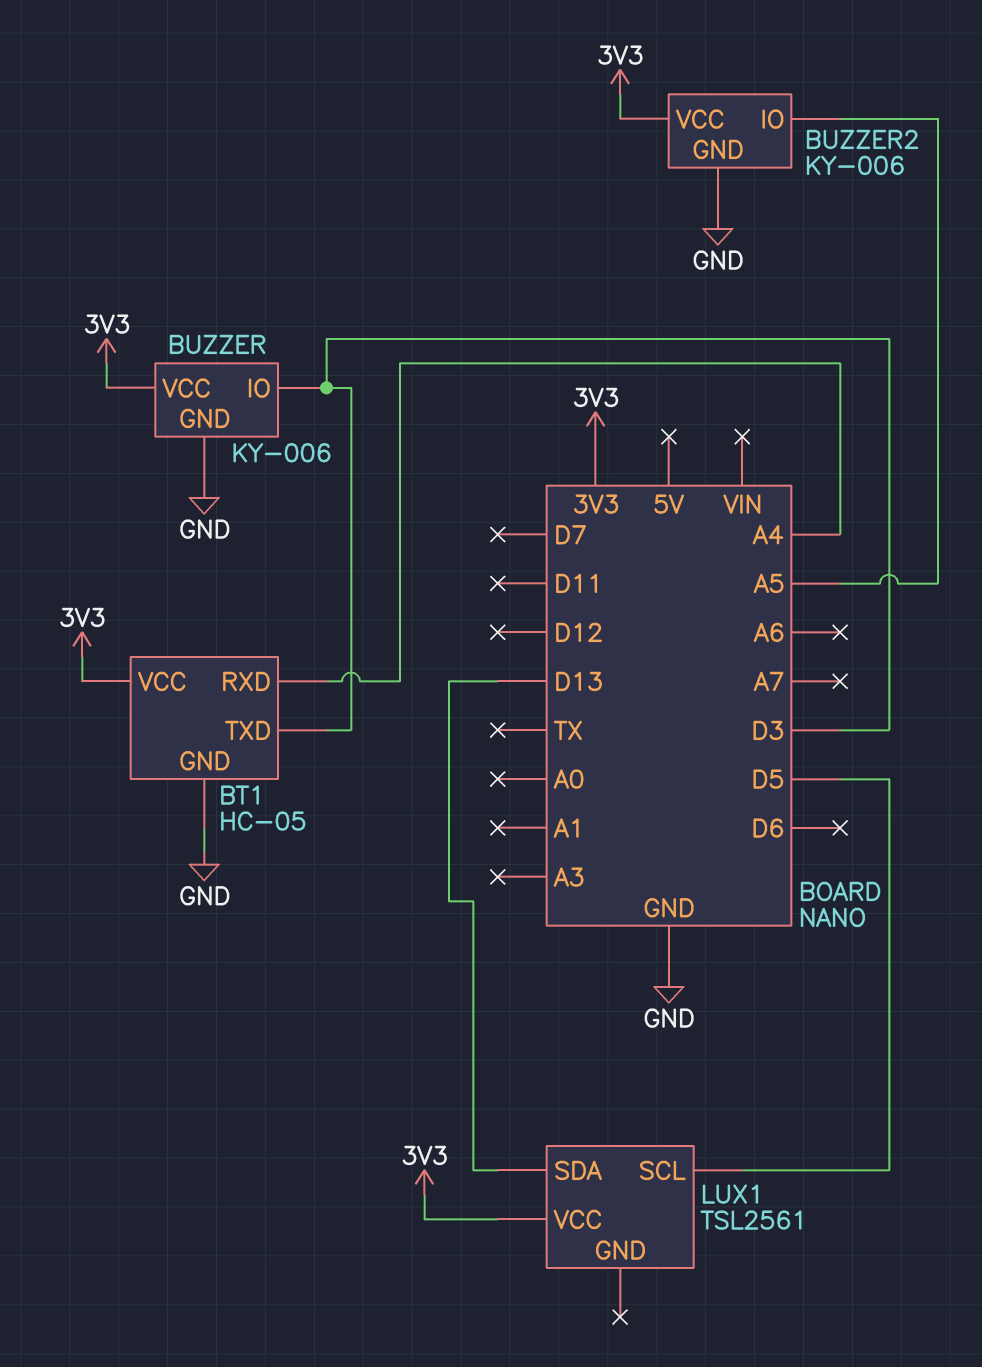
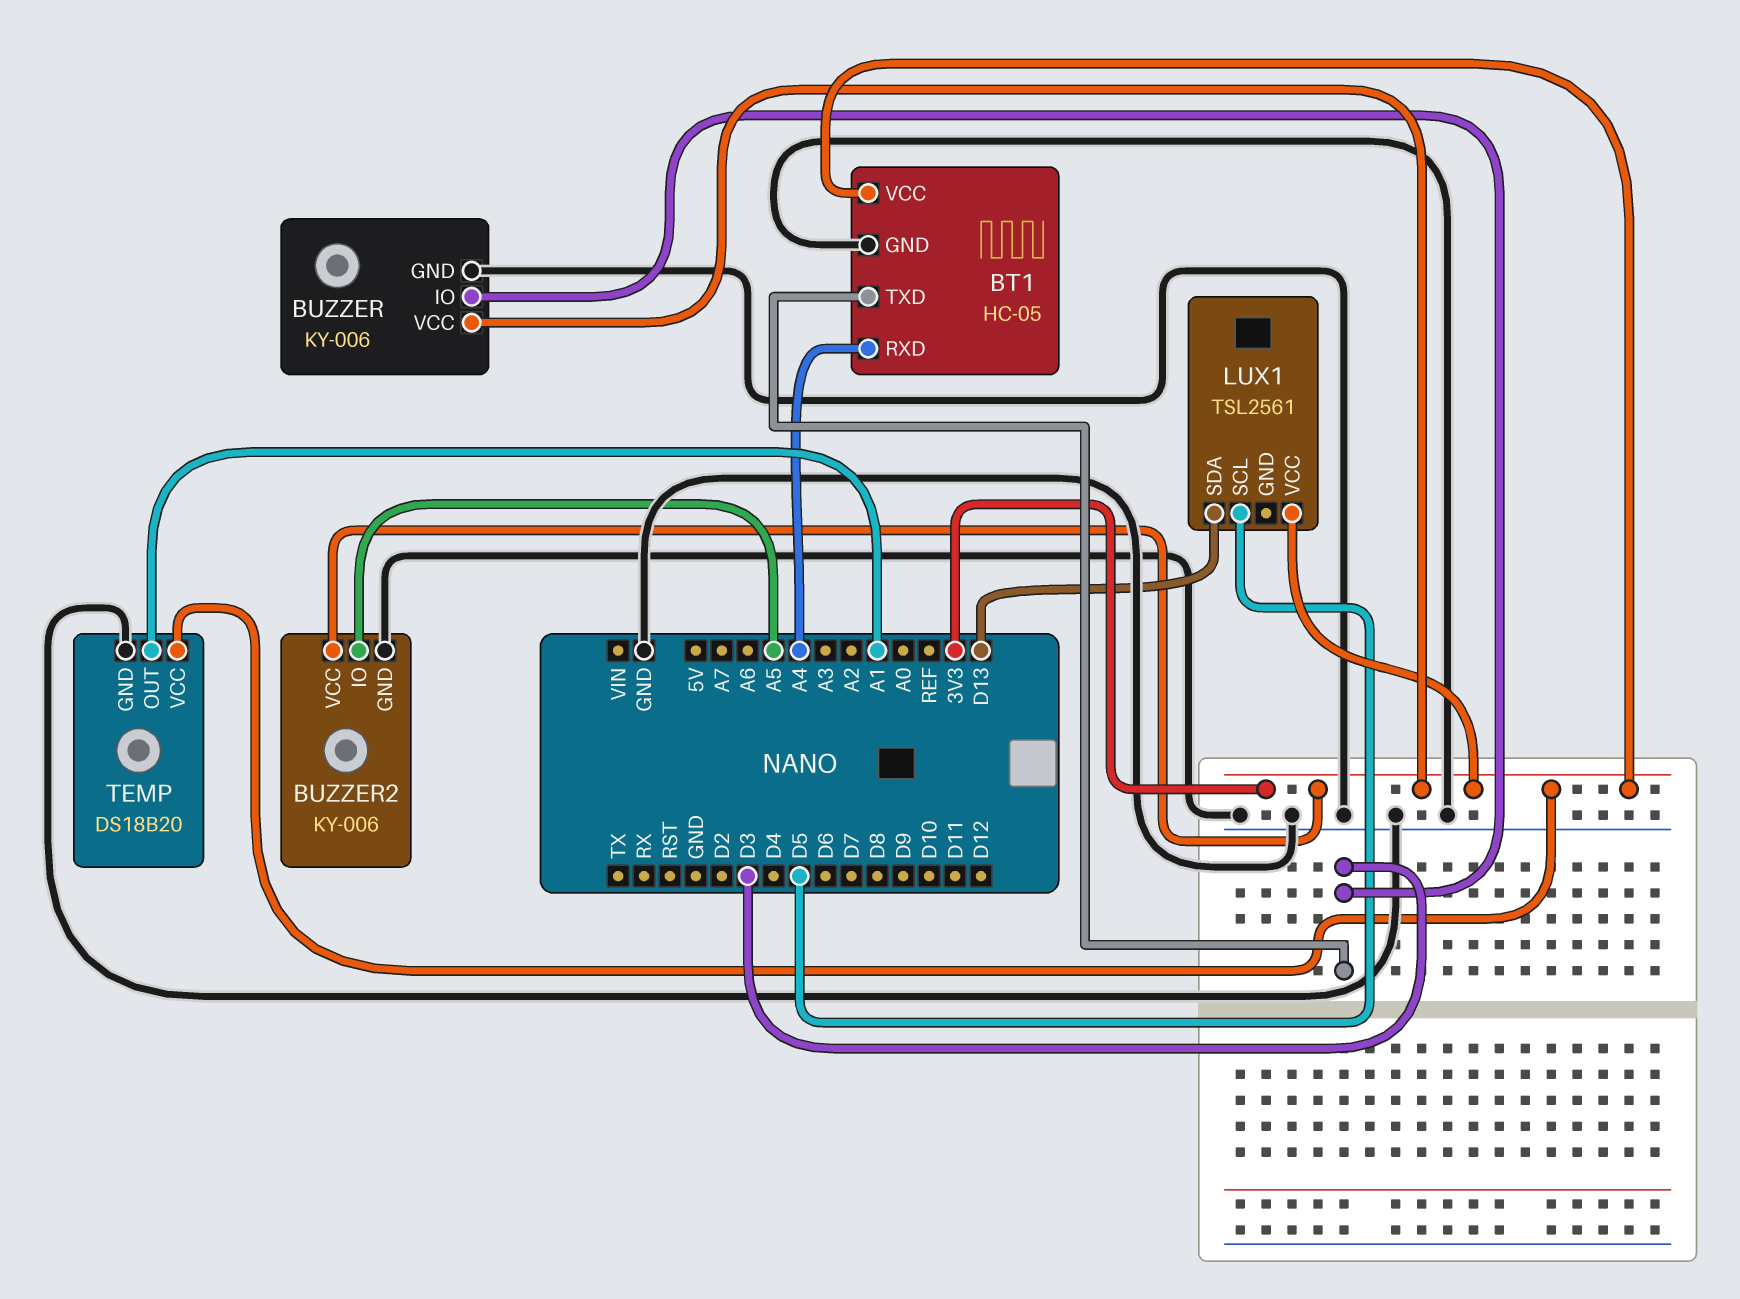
TEMP: none -> DS18B20
TEMP pin GND: none -> GND
TEMP pin OUT: none -> A1
TEMP pin VCC: none -> 3V3

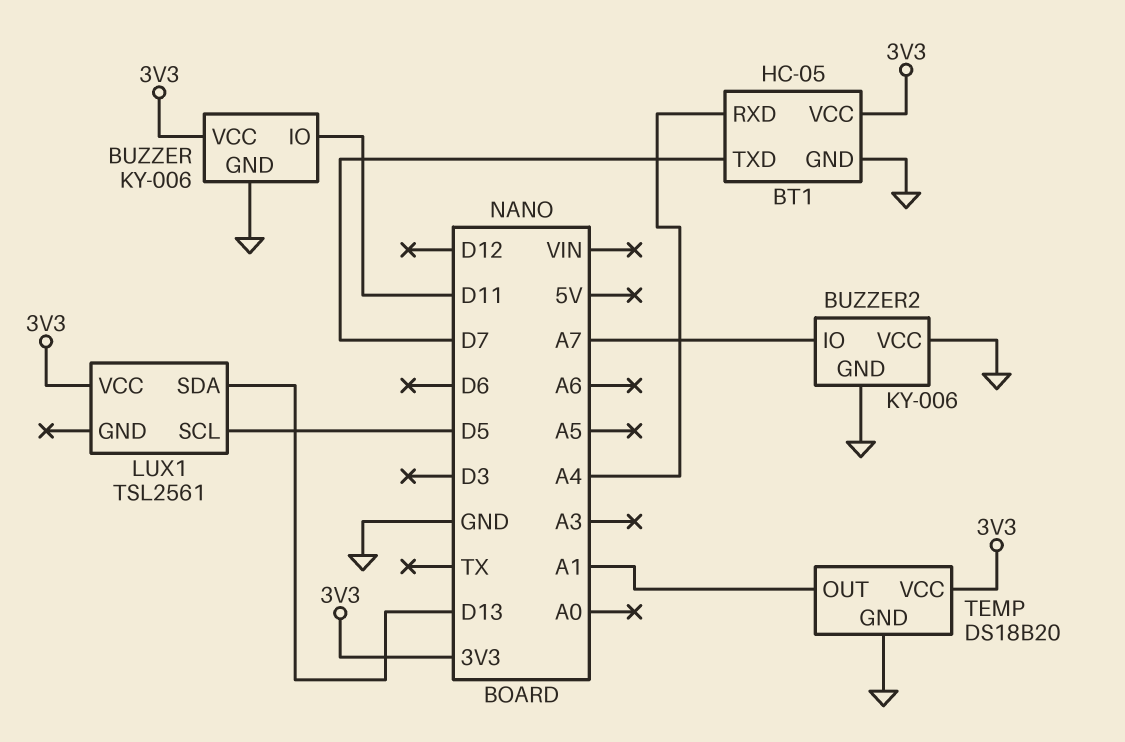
BT1 pin TXD: D3 -> D7
BUZZER pin IO: D3 -> D11
BUZZER2 pin IO: A5 -> A7
BUZZER2 pin VCC: 3V3 -> GND

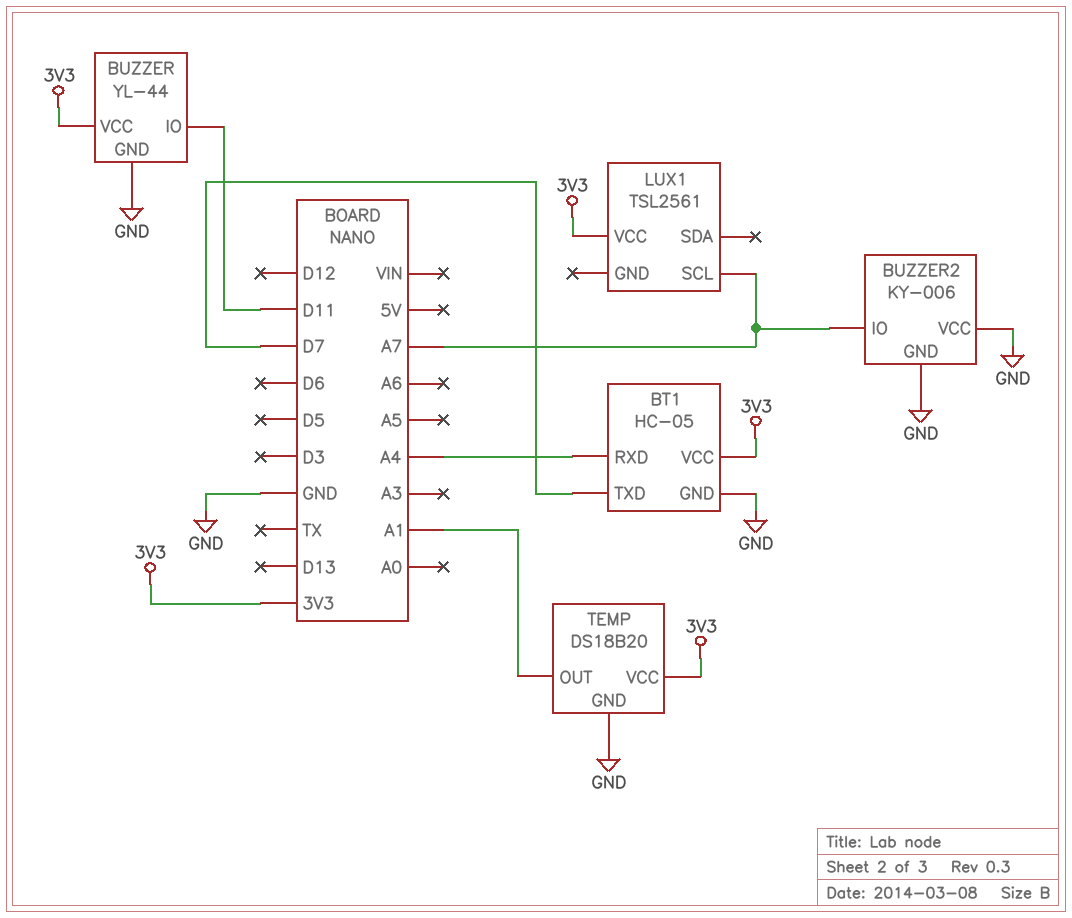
BUZZER: KY-006 -> YL-44
LUX1 pin SCL: D5 -> A7
LUX1 pin SDA: D13 -> none

